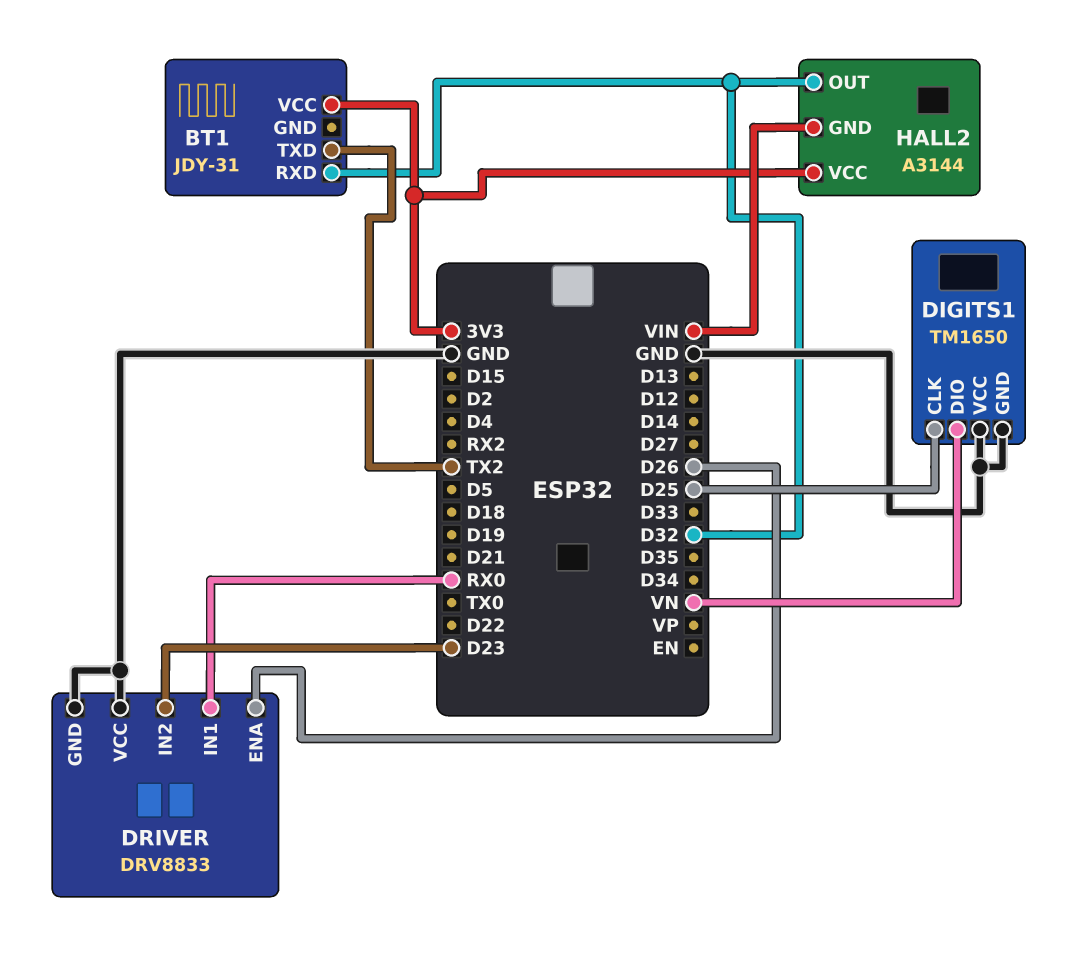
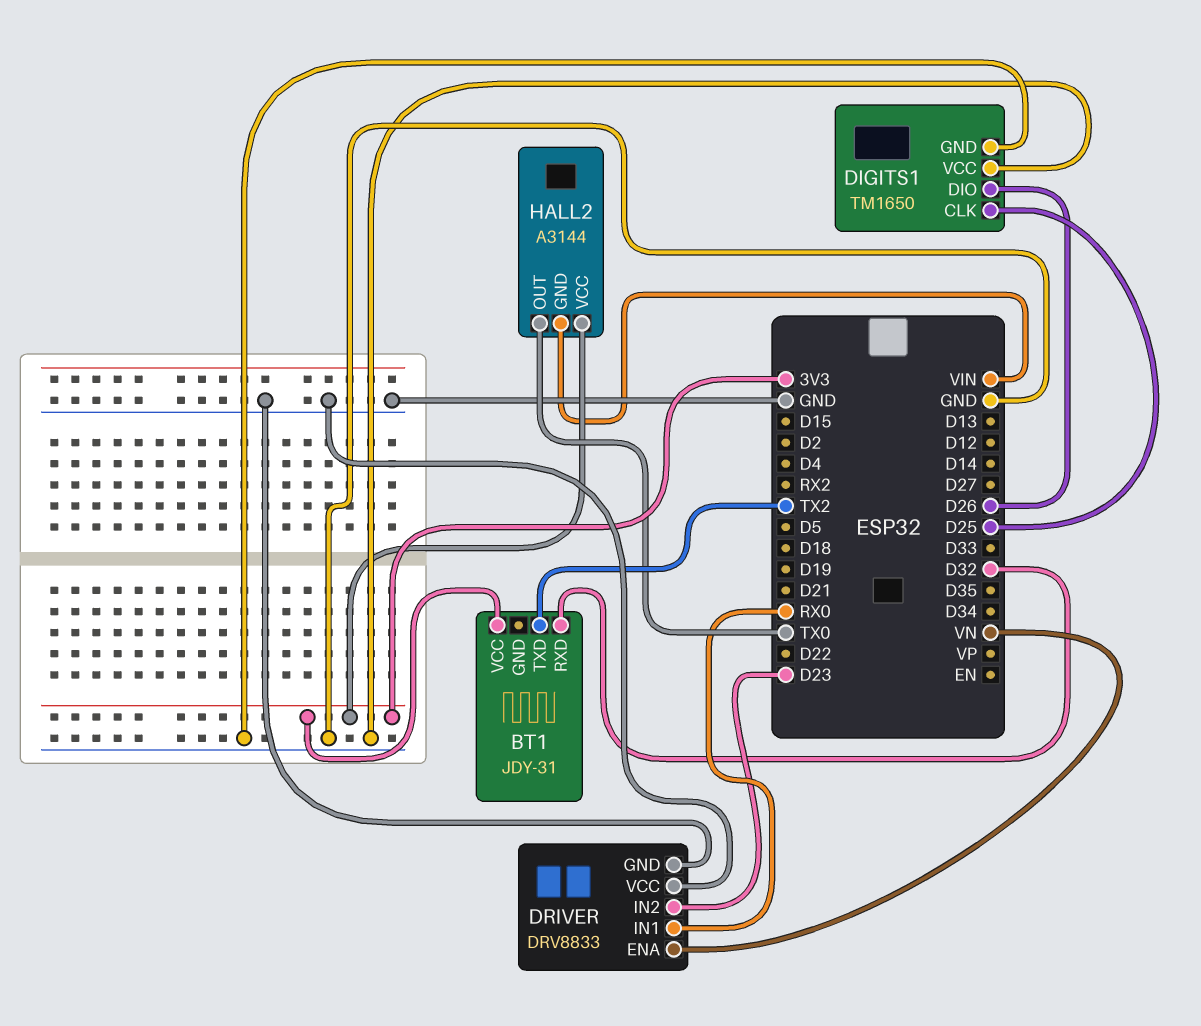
DIGITS1 pin DIO: VN -> D26
DRIVER pin ENA: D26 -> VN
HALL2 pin OUT: D32 -> TX0

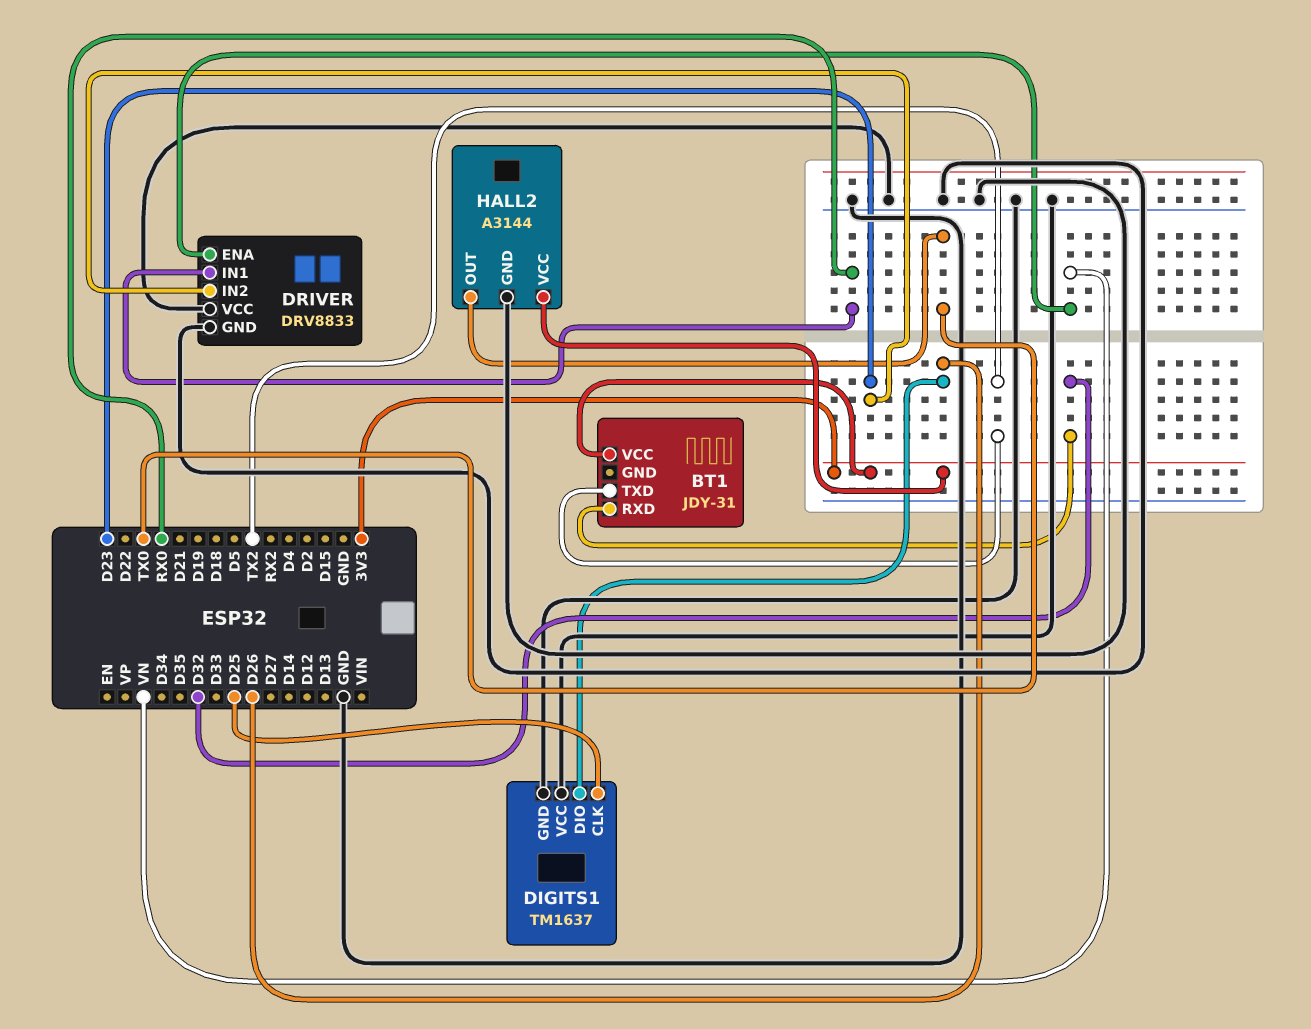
DIGITS1: TM1650 -> TM1637
HALL2 pin GND: VIN -> GND

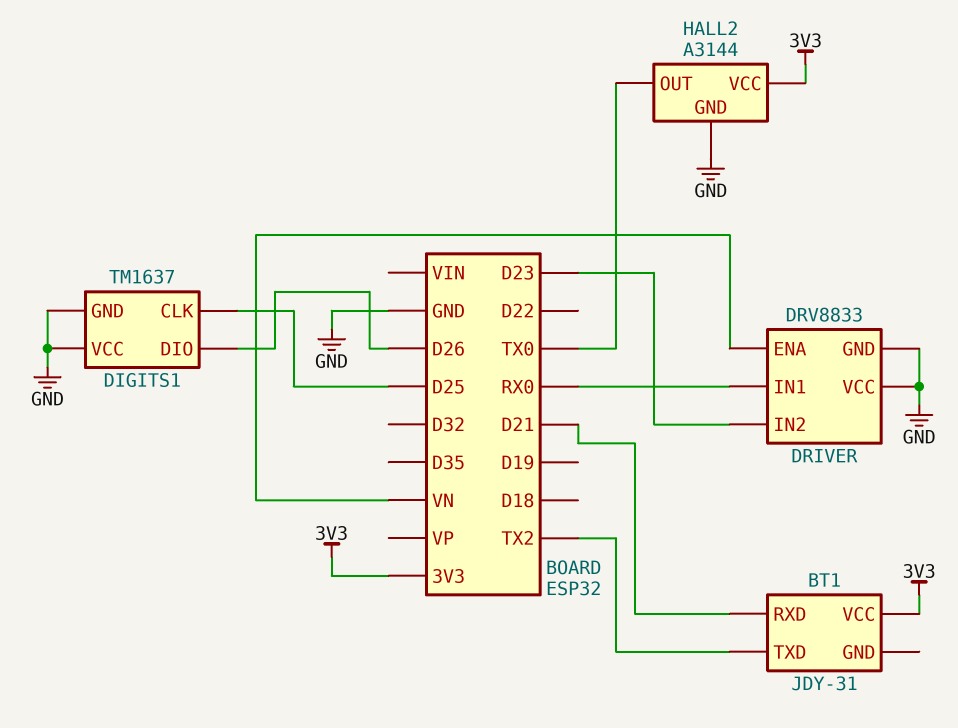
BT1 pin RXD: D32 -> D21

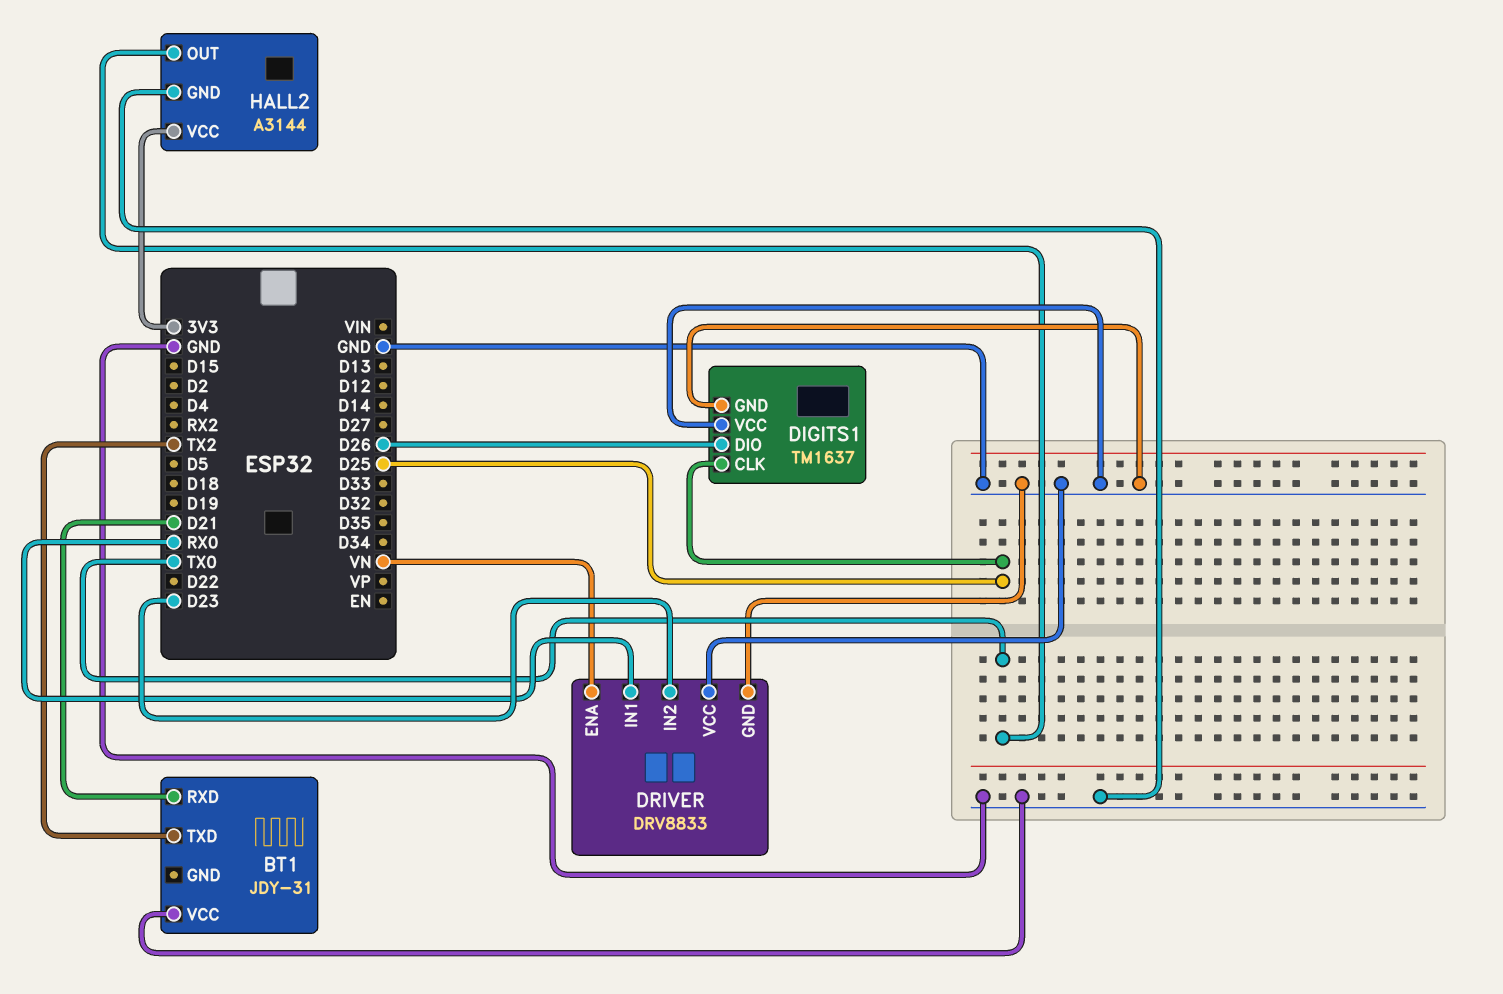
BT1 pin VCC: 3V3 -> GND

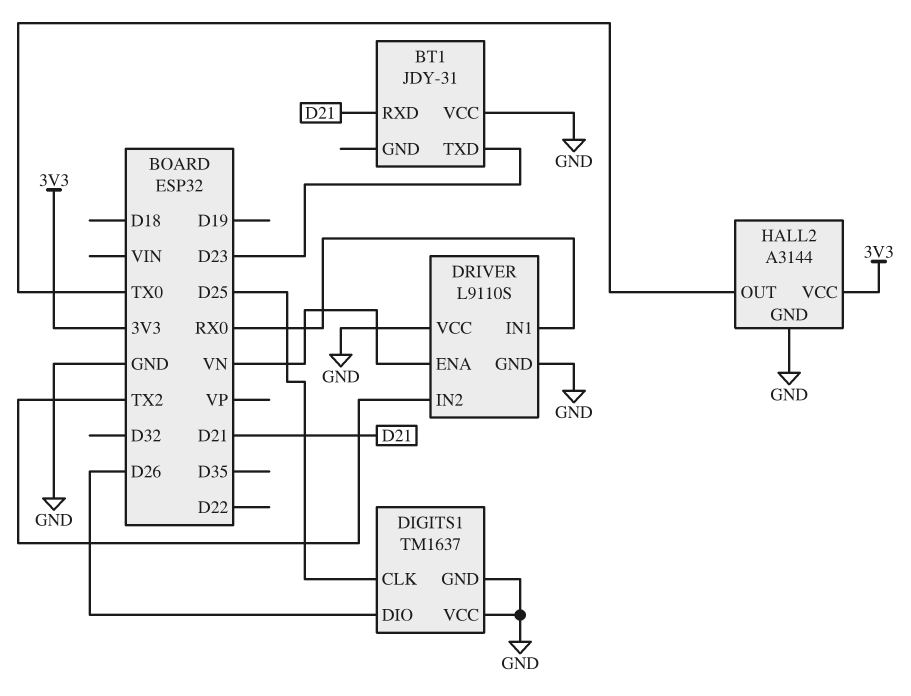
BT1 pin TXD: TX2 -> D23
DRIVER: DRV8833 -> L9110S
DRIVER pin IN2: D23 -> TX2

